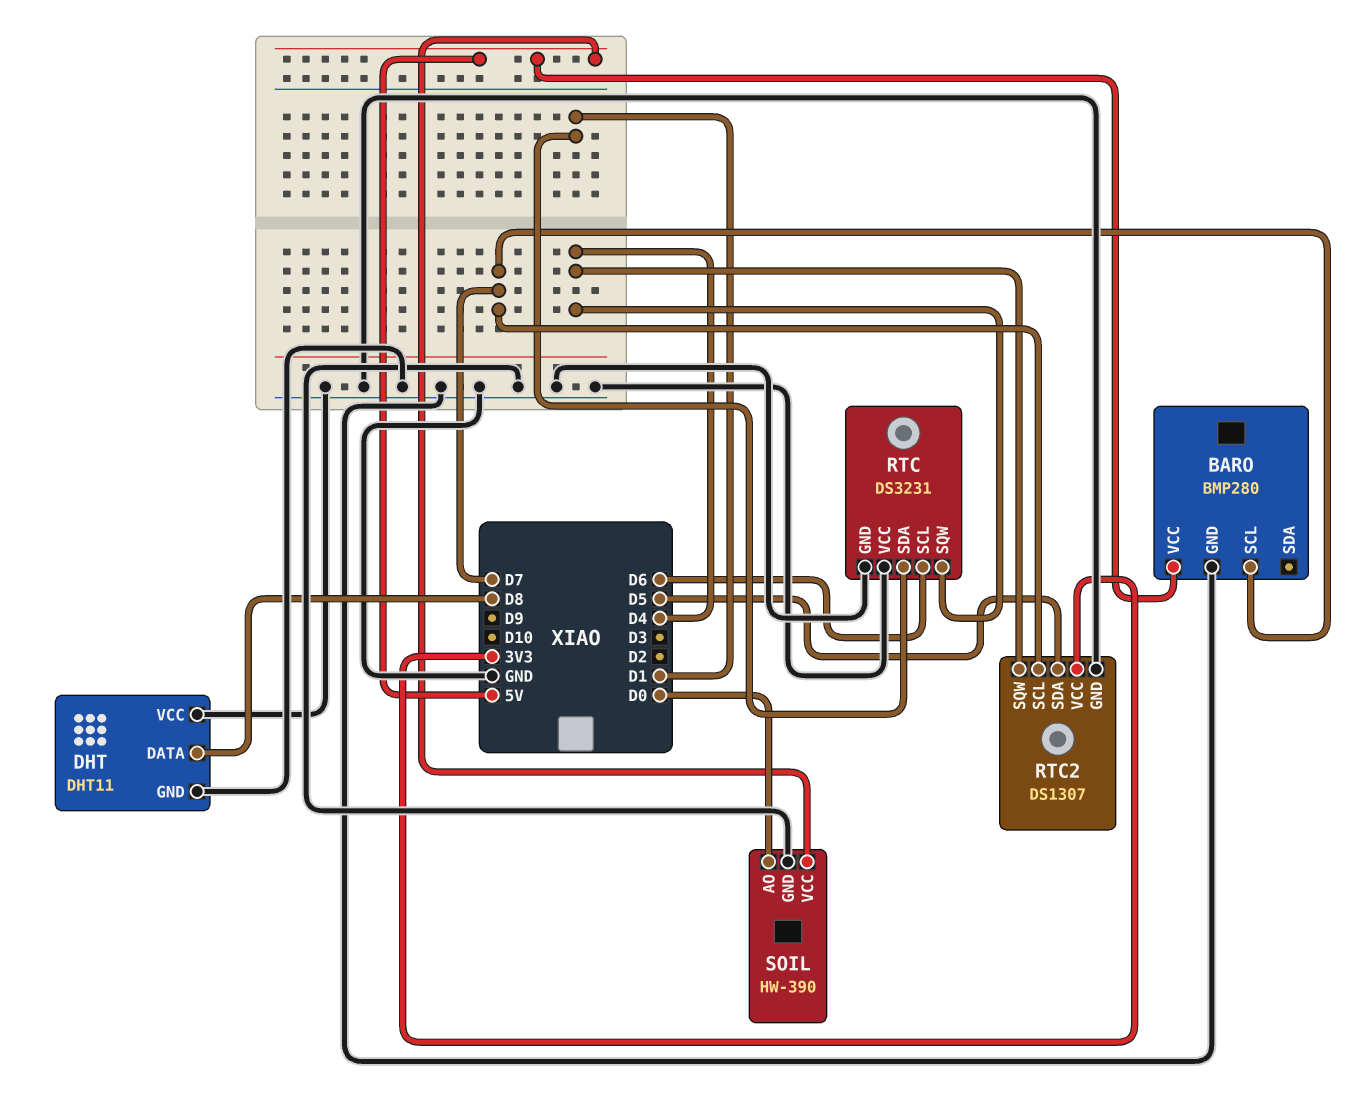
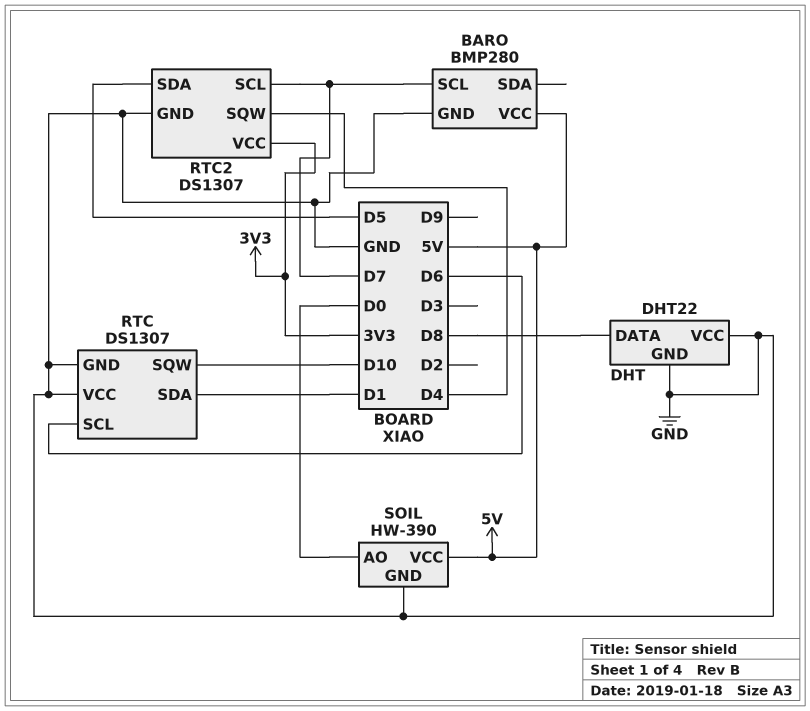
DHT: DHT11 -> DHT22
RTC: DS3231 -> DS1307
RTC pin SQW: D4 -> D10

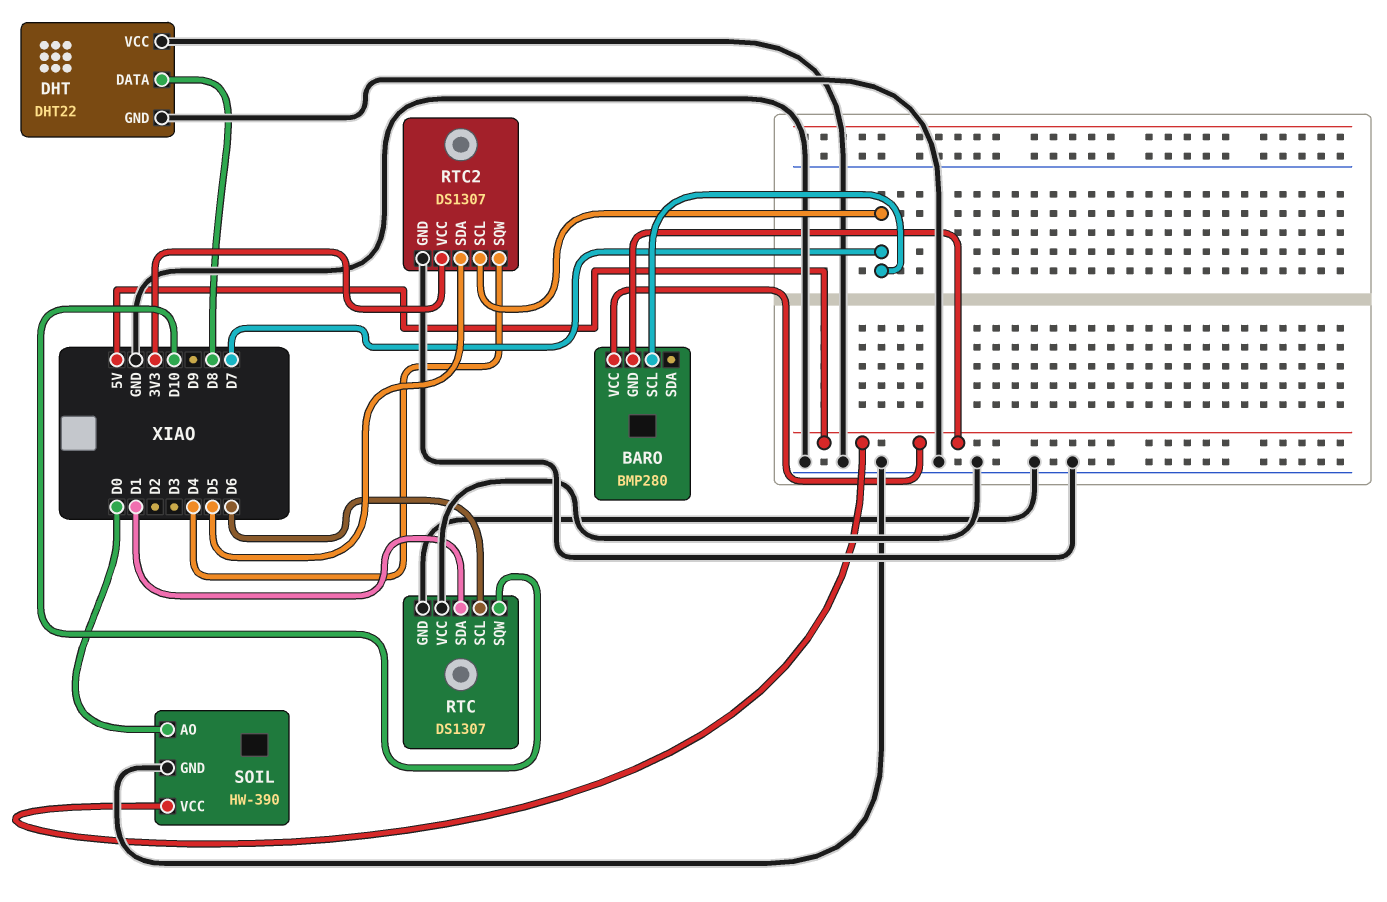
BARO pin GND: GND -> 5V

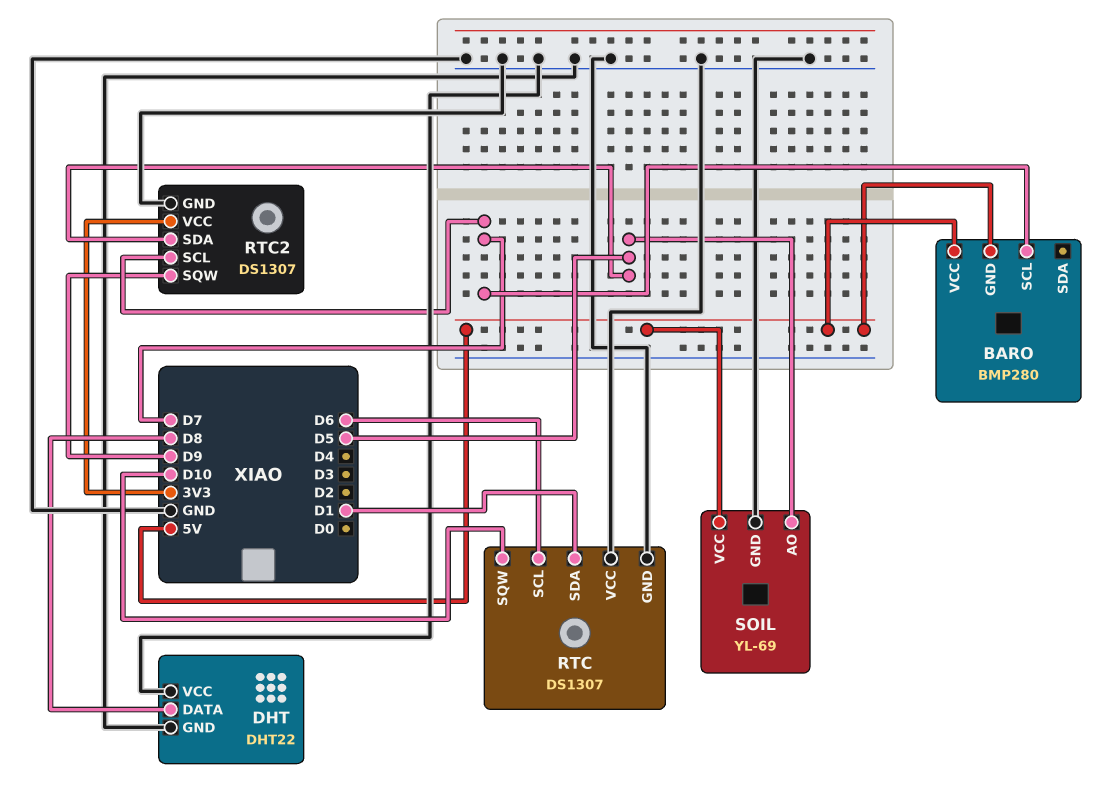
RTC2 pin SQW: D4 -> D9
SOIL: HW-390 -> YL-69
SOIL pin AO: D0 -> D5

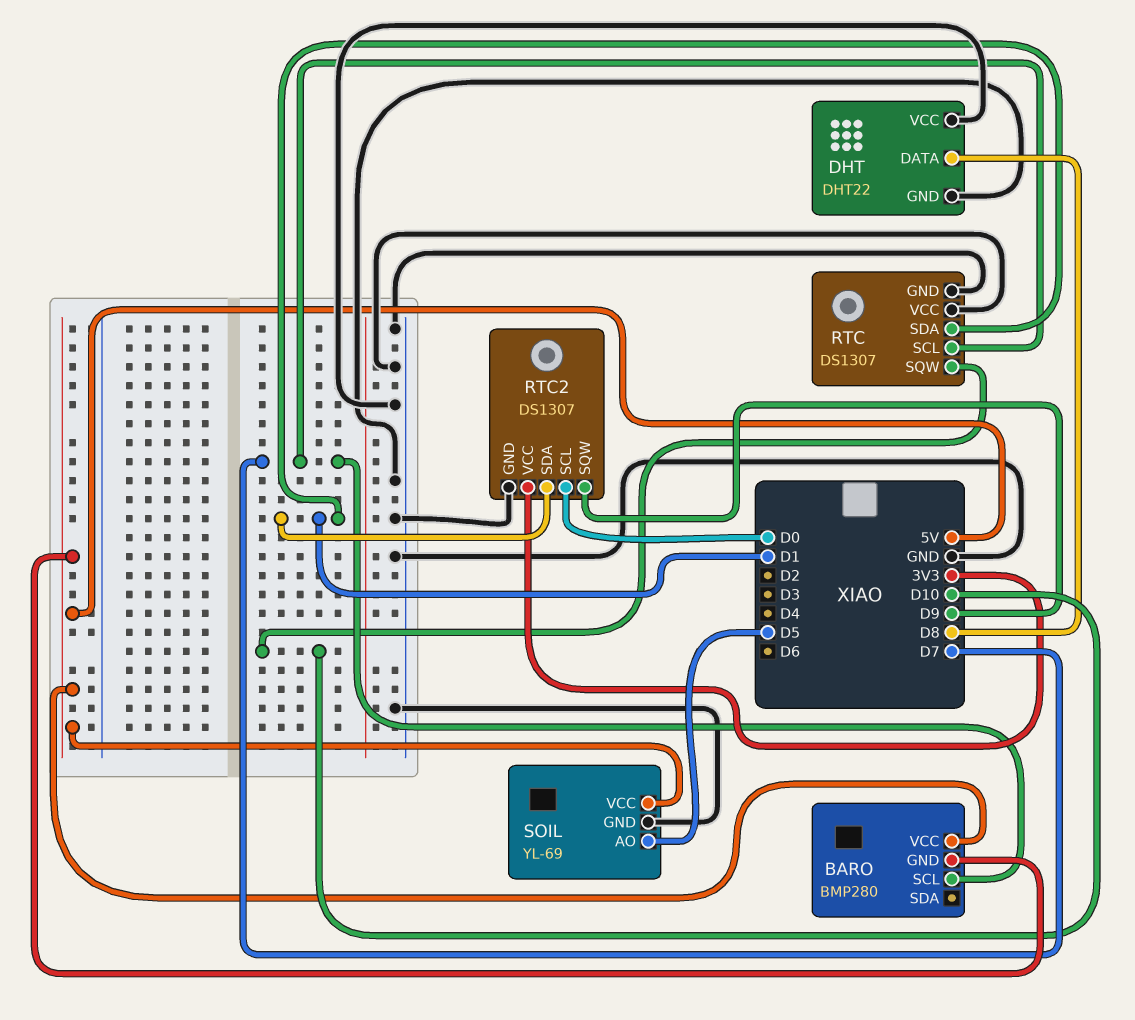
RTC pin SCL: D6 -> D7
RTC2 pin SCL: D7 -> D0
RTC2 pin SDA: D5 -> D1

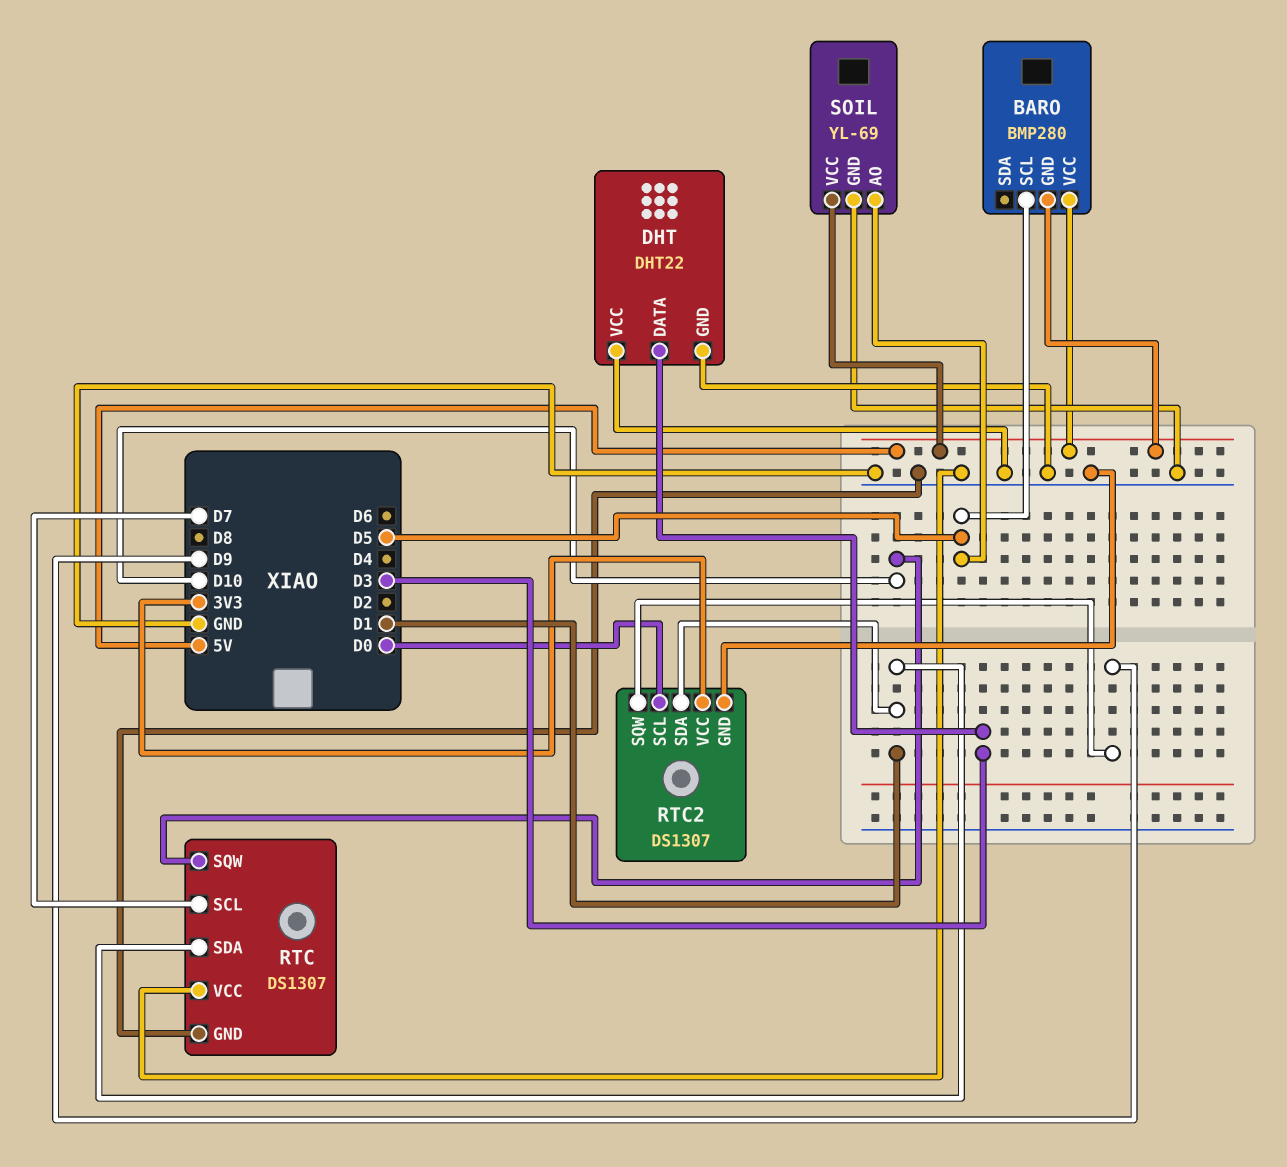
BARO pin SCL: D7 -> D5
DHT pin DATA: D8 -> D3

